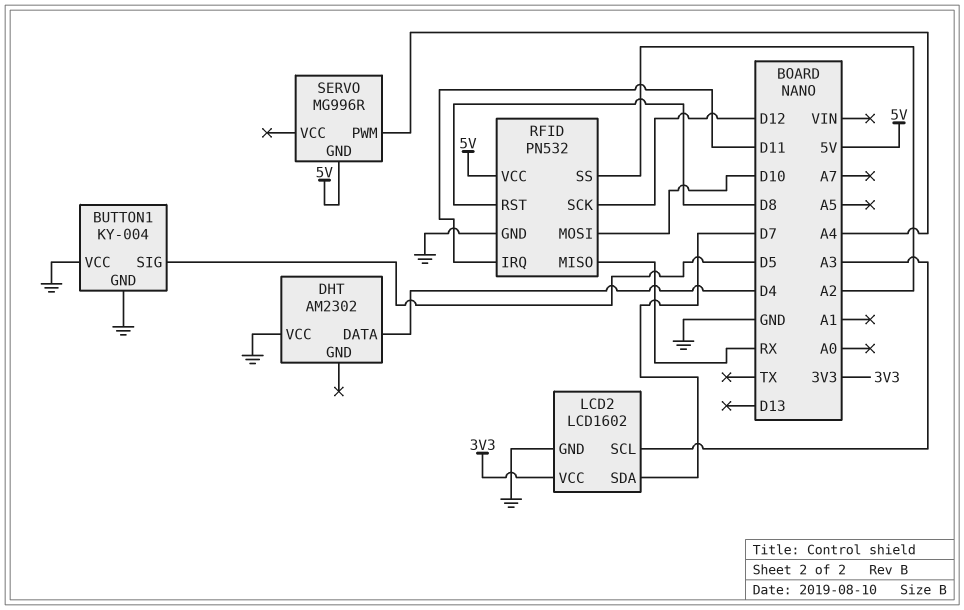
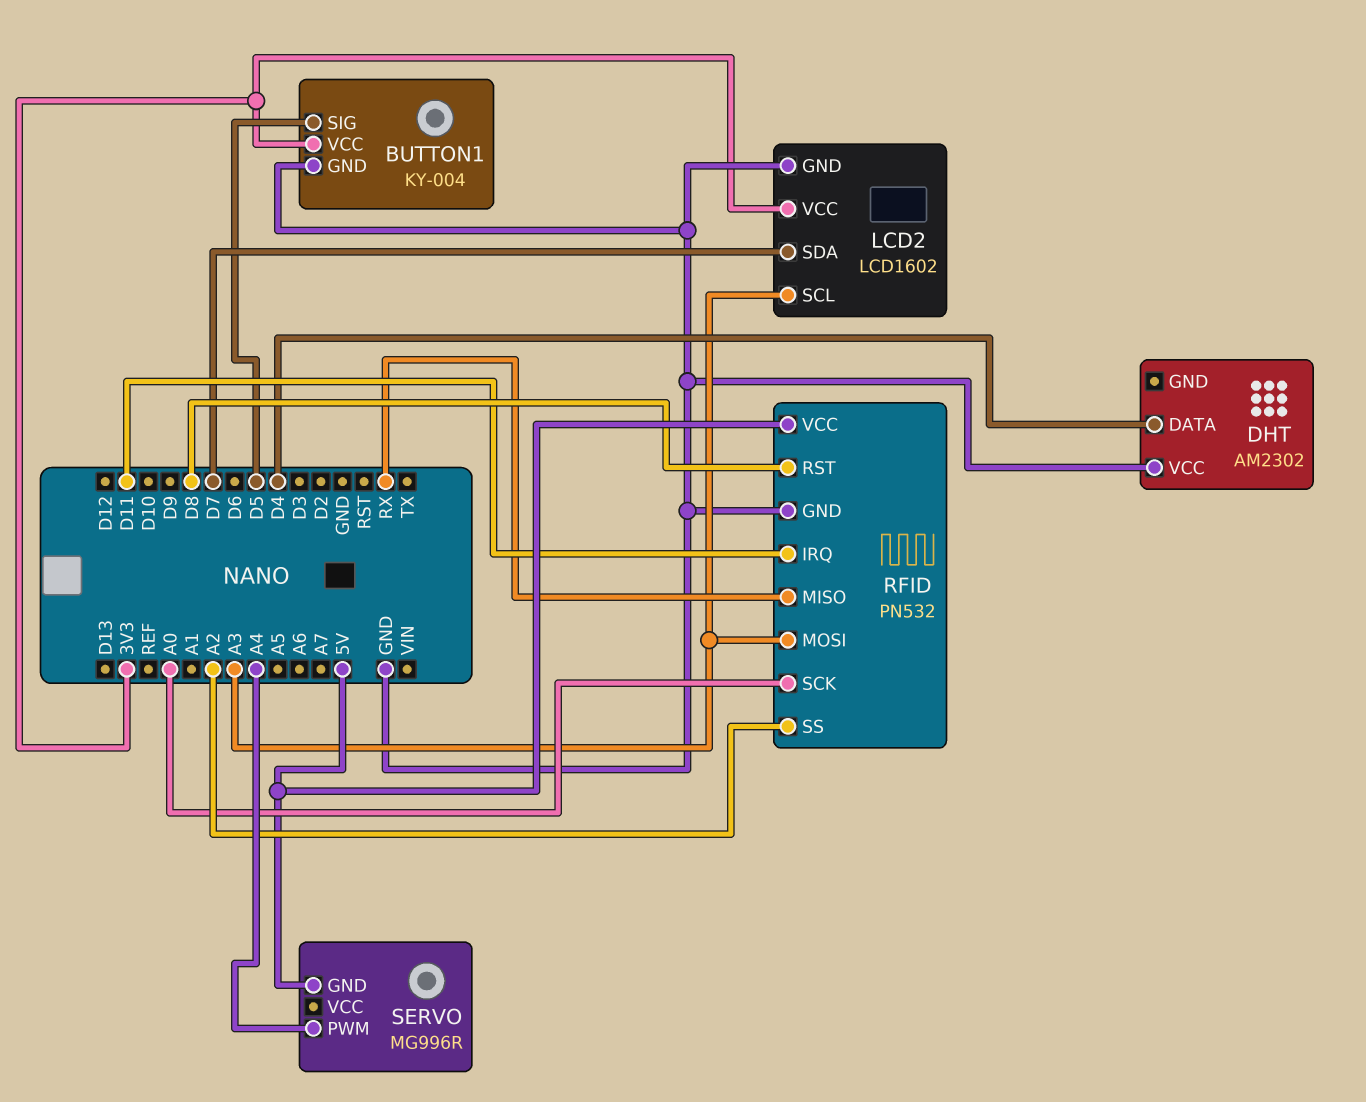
BUTTON1 pin VCC: GND -> 3V3
RFID pin MOSI: D10 -> A3
RFID pin SCK: D12 -> A0

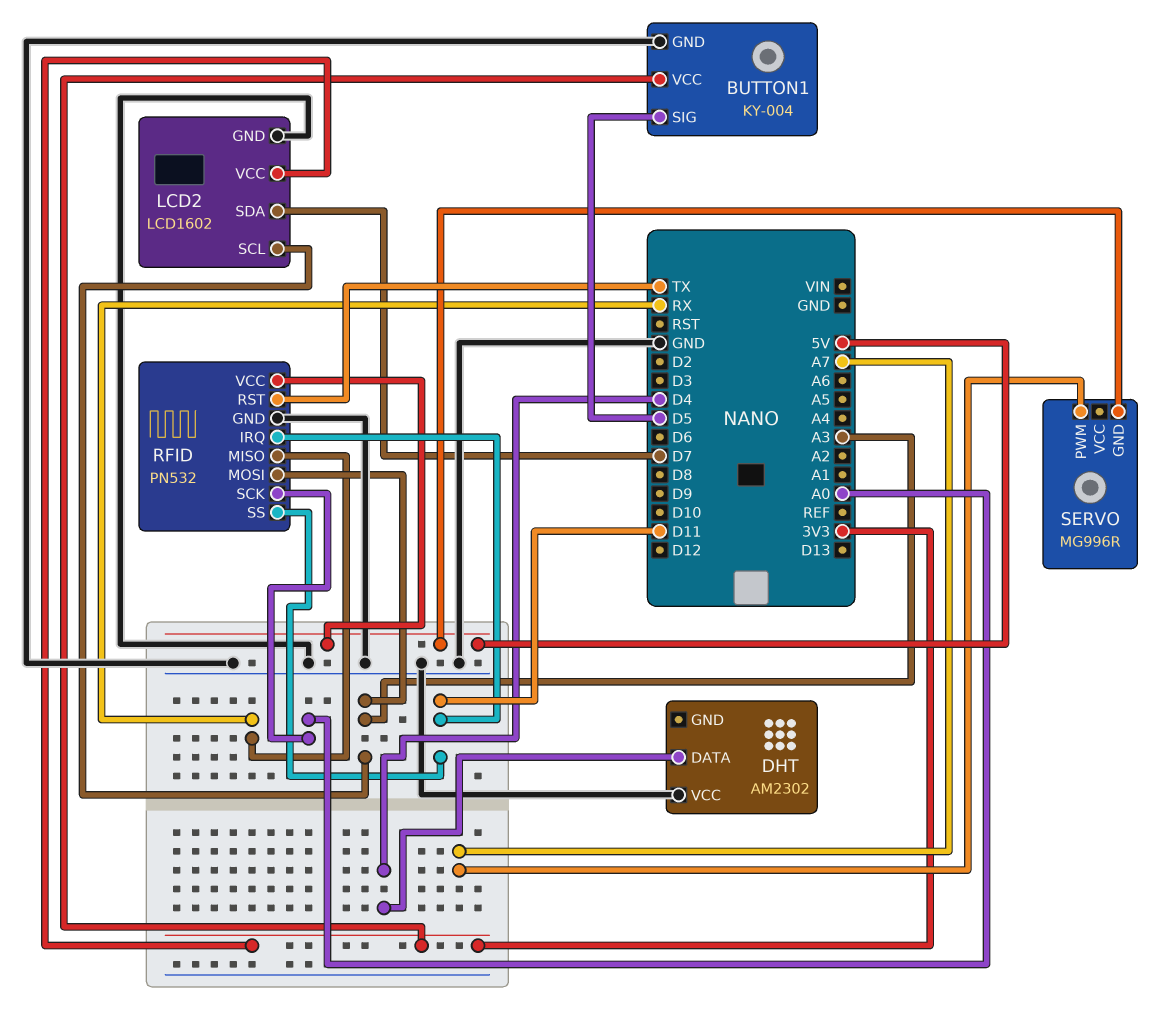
RFID pin RST: D8 -> TX
RFID pin SS: A2 -> D11
SERVO pin PWM: A4 -> A7

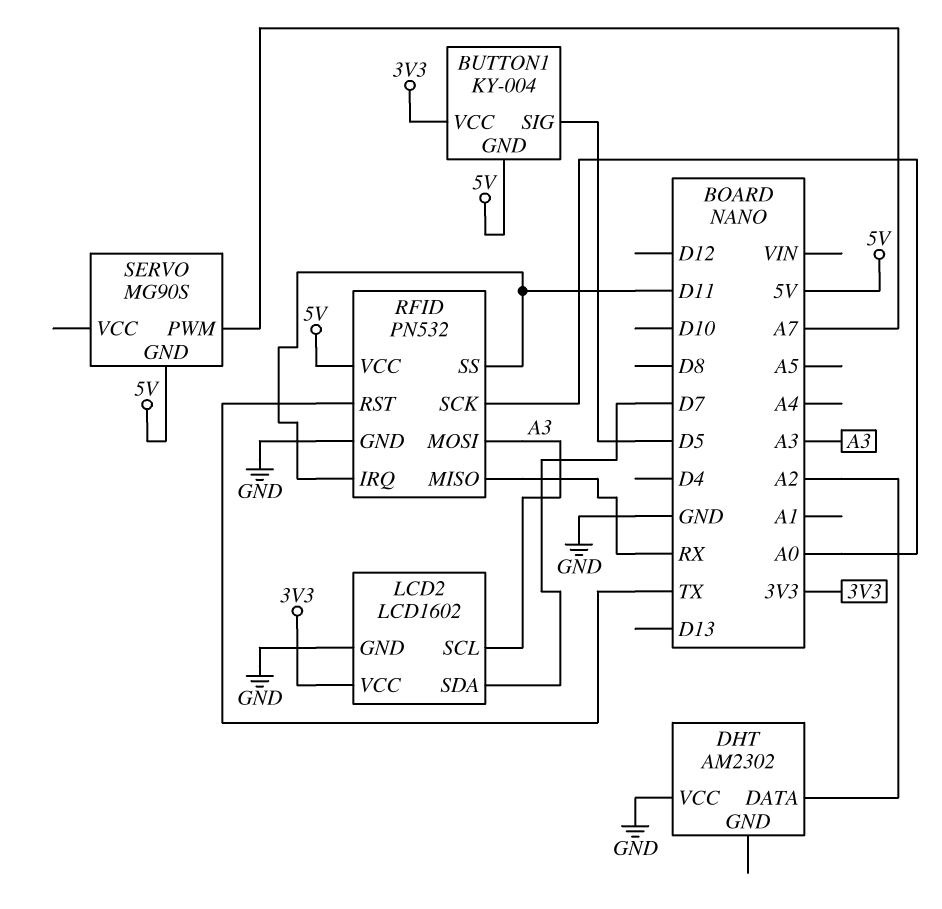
BUTTON1 pin GND: GND -> 5V
DHT pin DATA: D4 -> A2
SERVO: MG996R -> MG90S

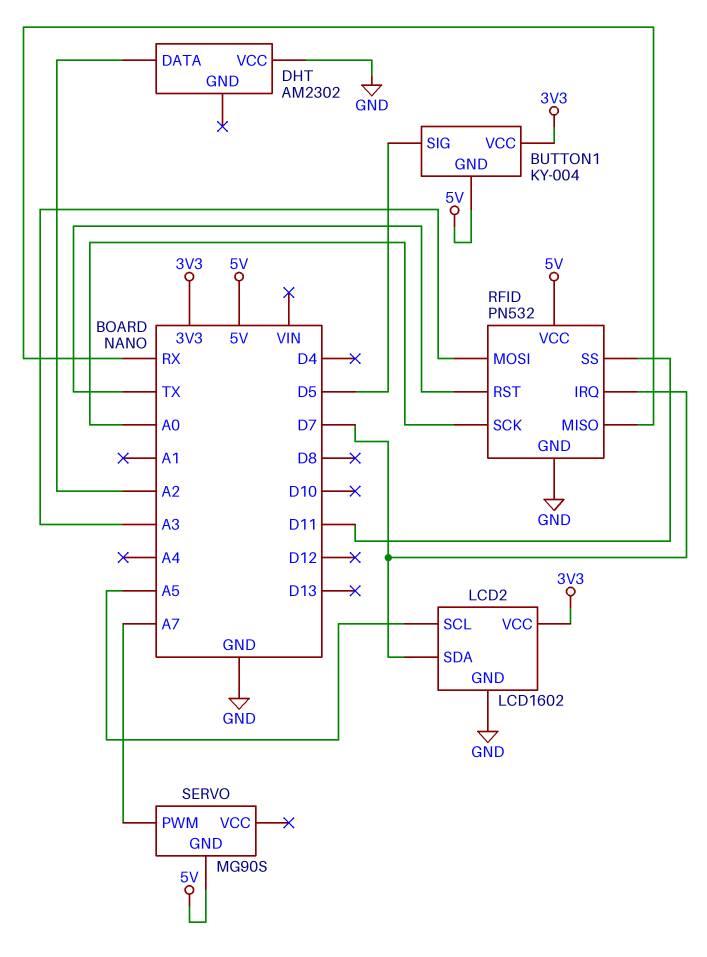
LCD2 pin SCL: A3 -> A5
RFID pin IRQ: D11 -> D7

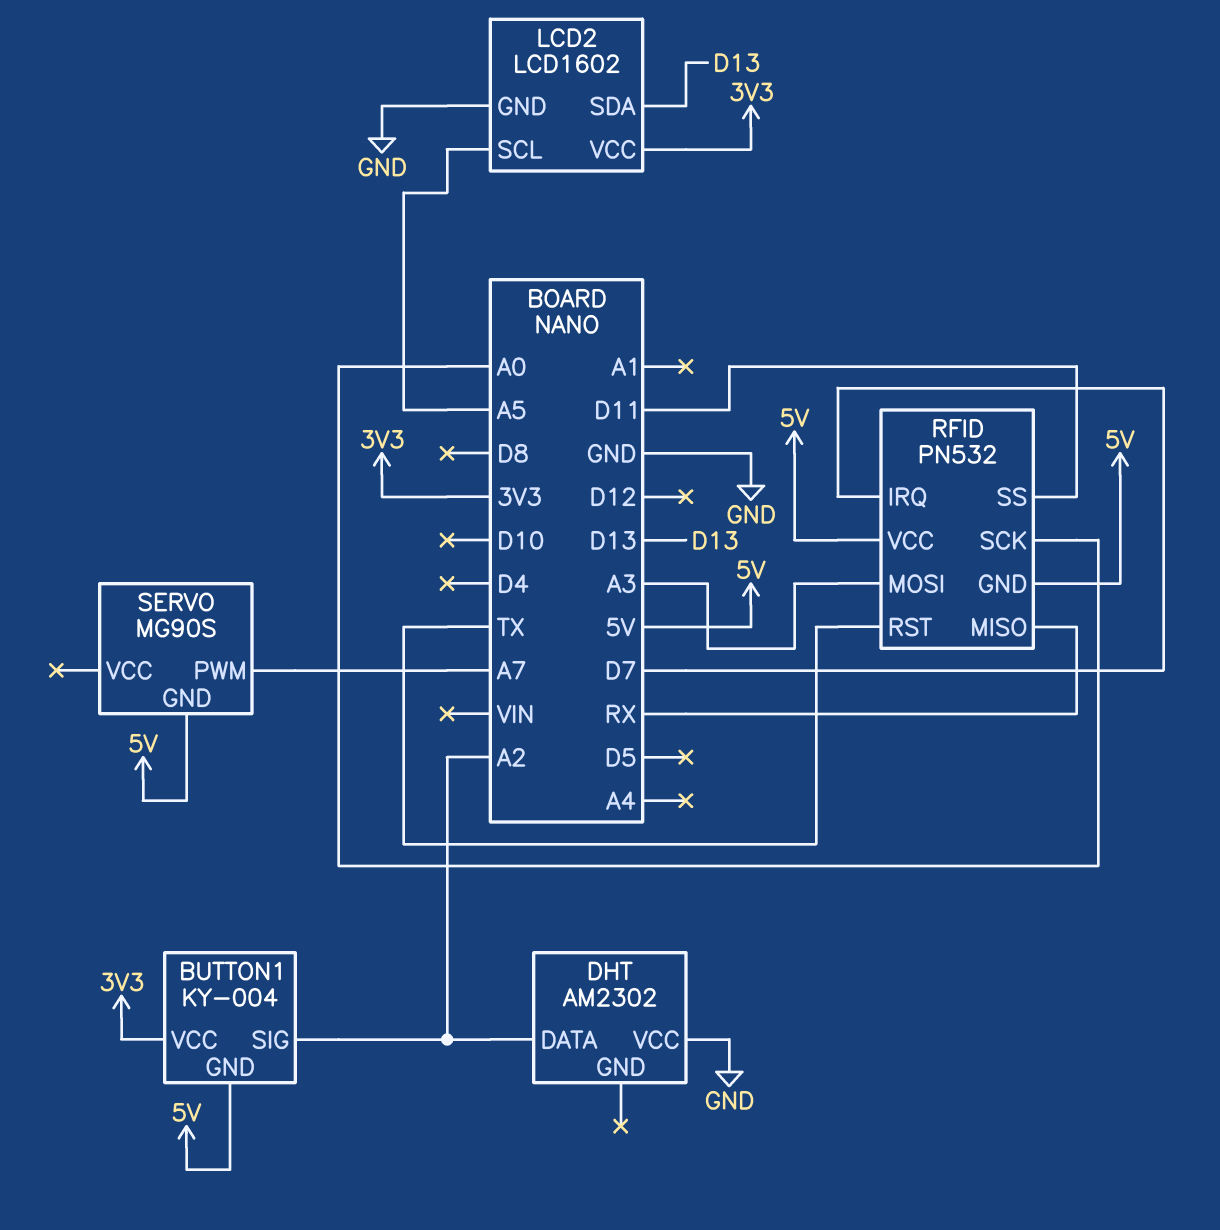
BUTTON1 pin SIG: D5 -> A2
LCD2 pin SDA: D7 -> D13
RFID pin GND: GND -> 5V

